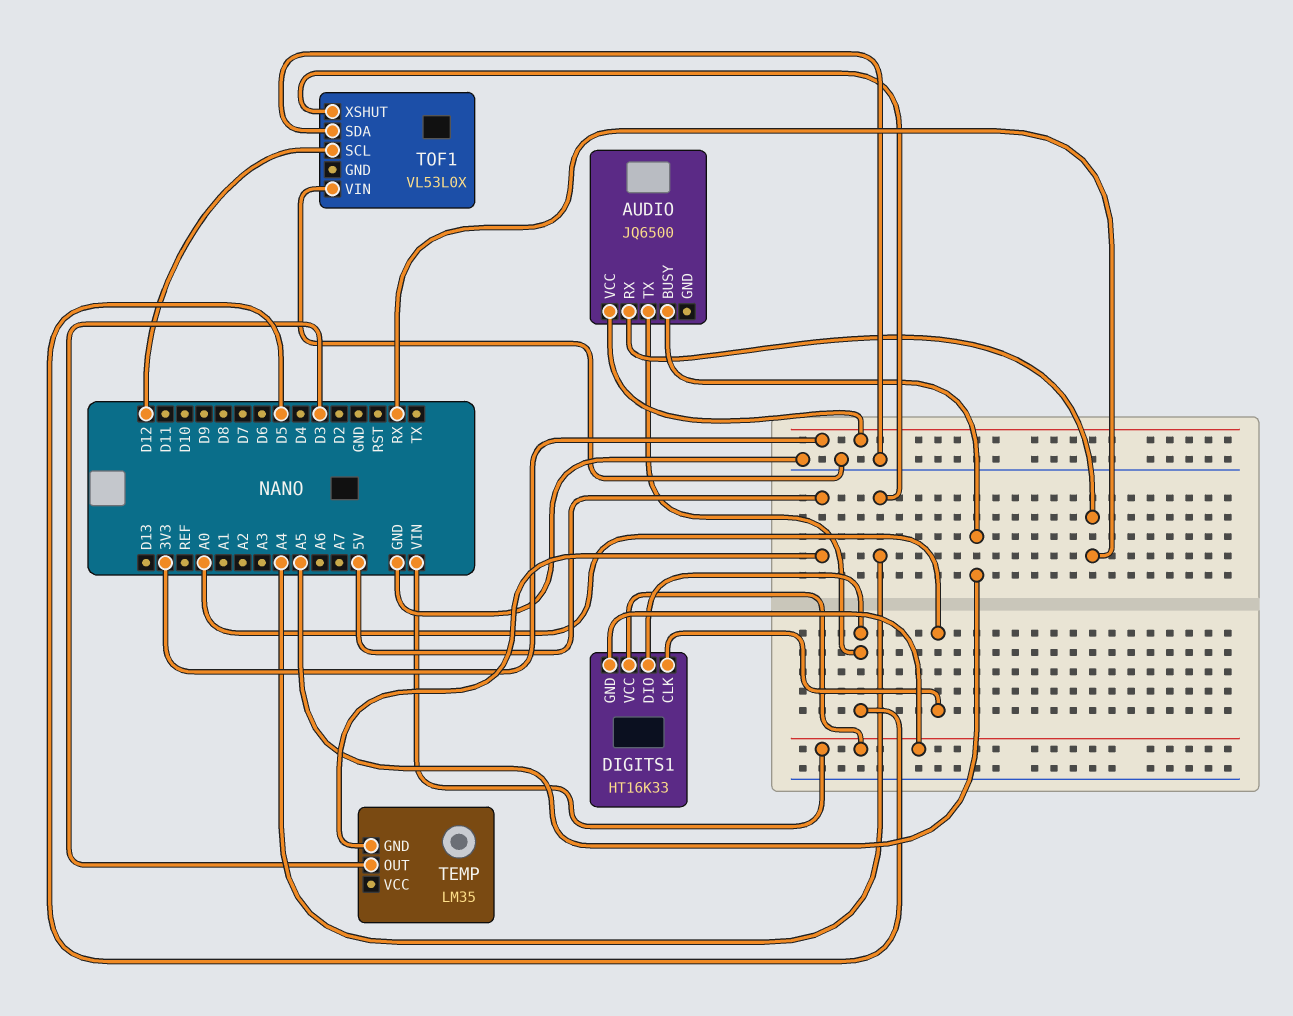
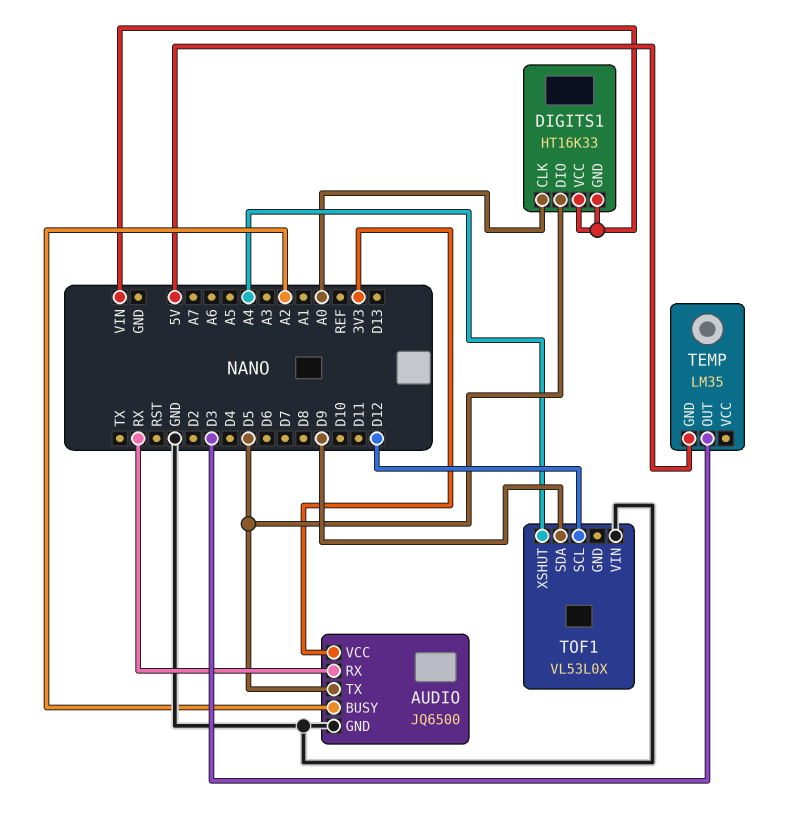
AUDIO pin BUSY: A5 -> A2
AUDIO pin GND: none -> GND
TOF1 pin SDA: GND -> D9

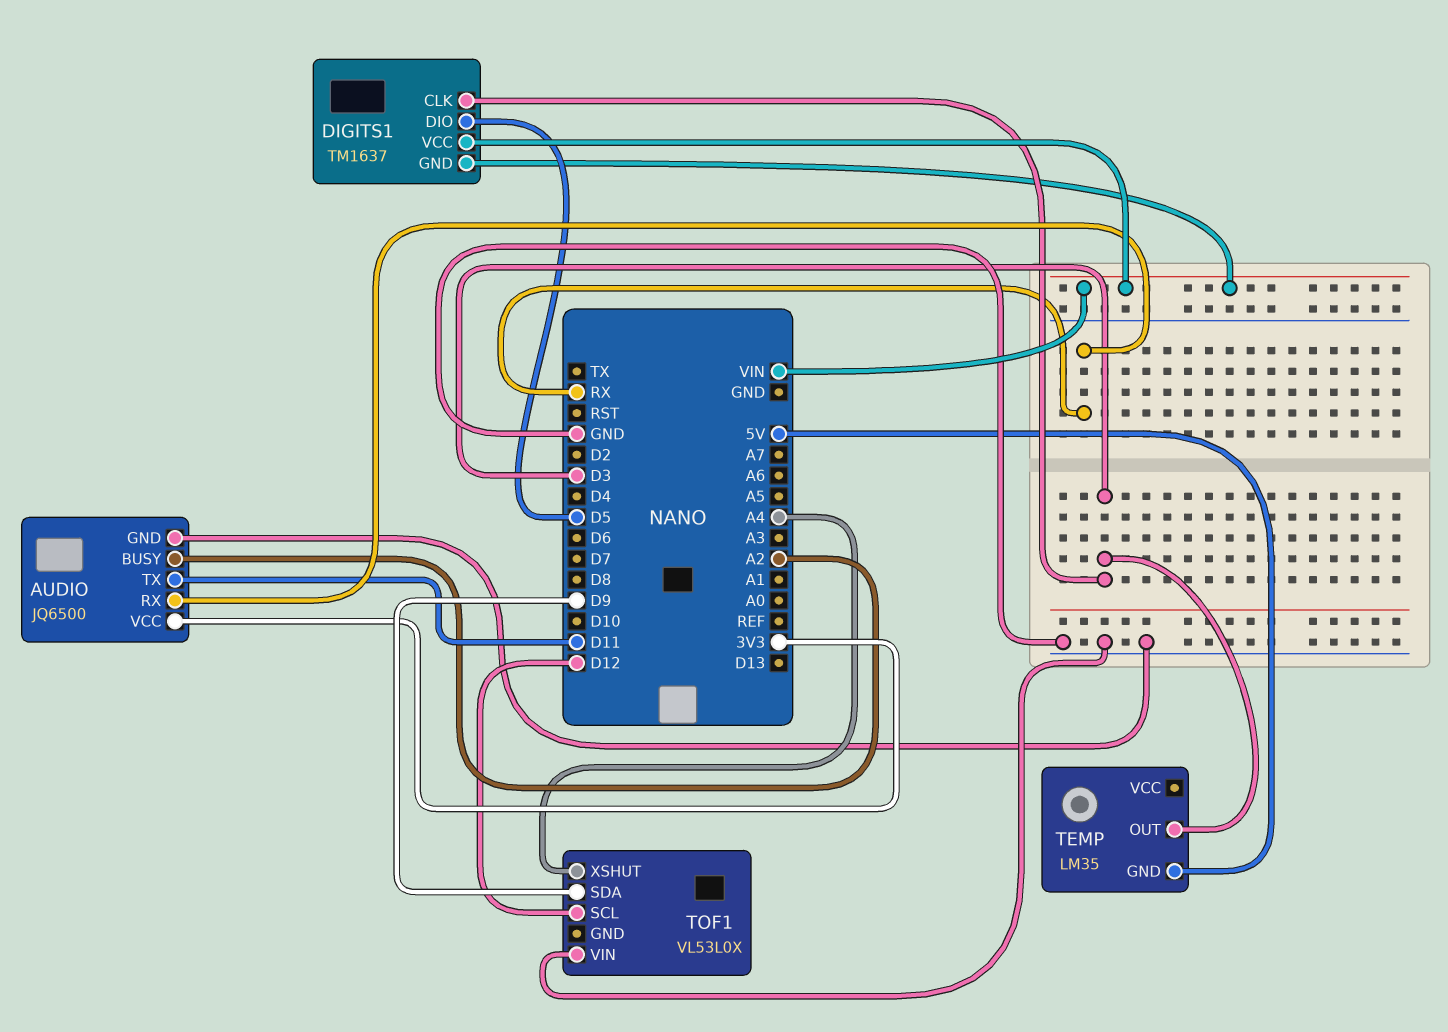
AUDIO pin TX: D5 -> D11
DIGITS1: HT16K33 -> TM1637
DIGITS1 pin CLK: A0 -> D3

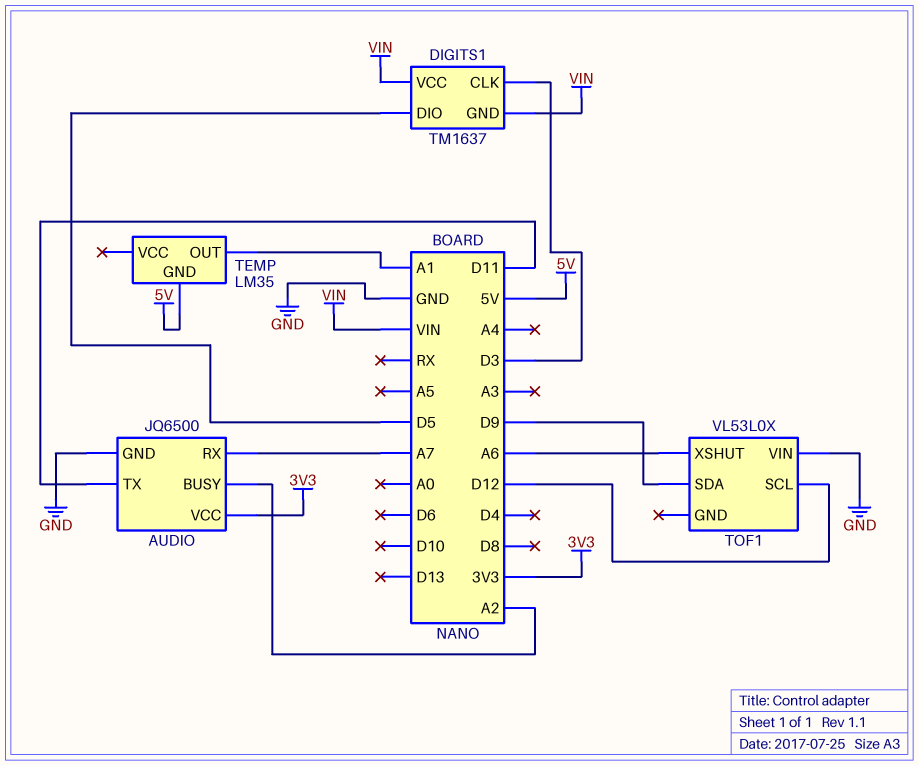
AUDIO pin RX: RX -> A7
TEMP pin OUT: D3 -> A1
TOF1 pin XSHUT: A4 -> A6

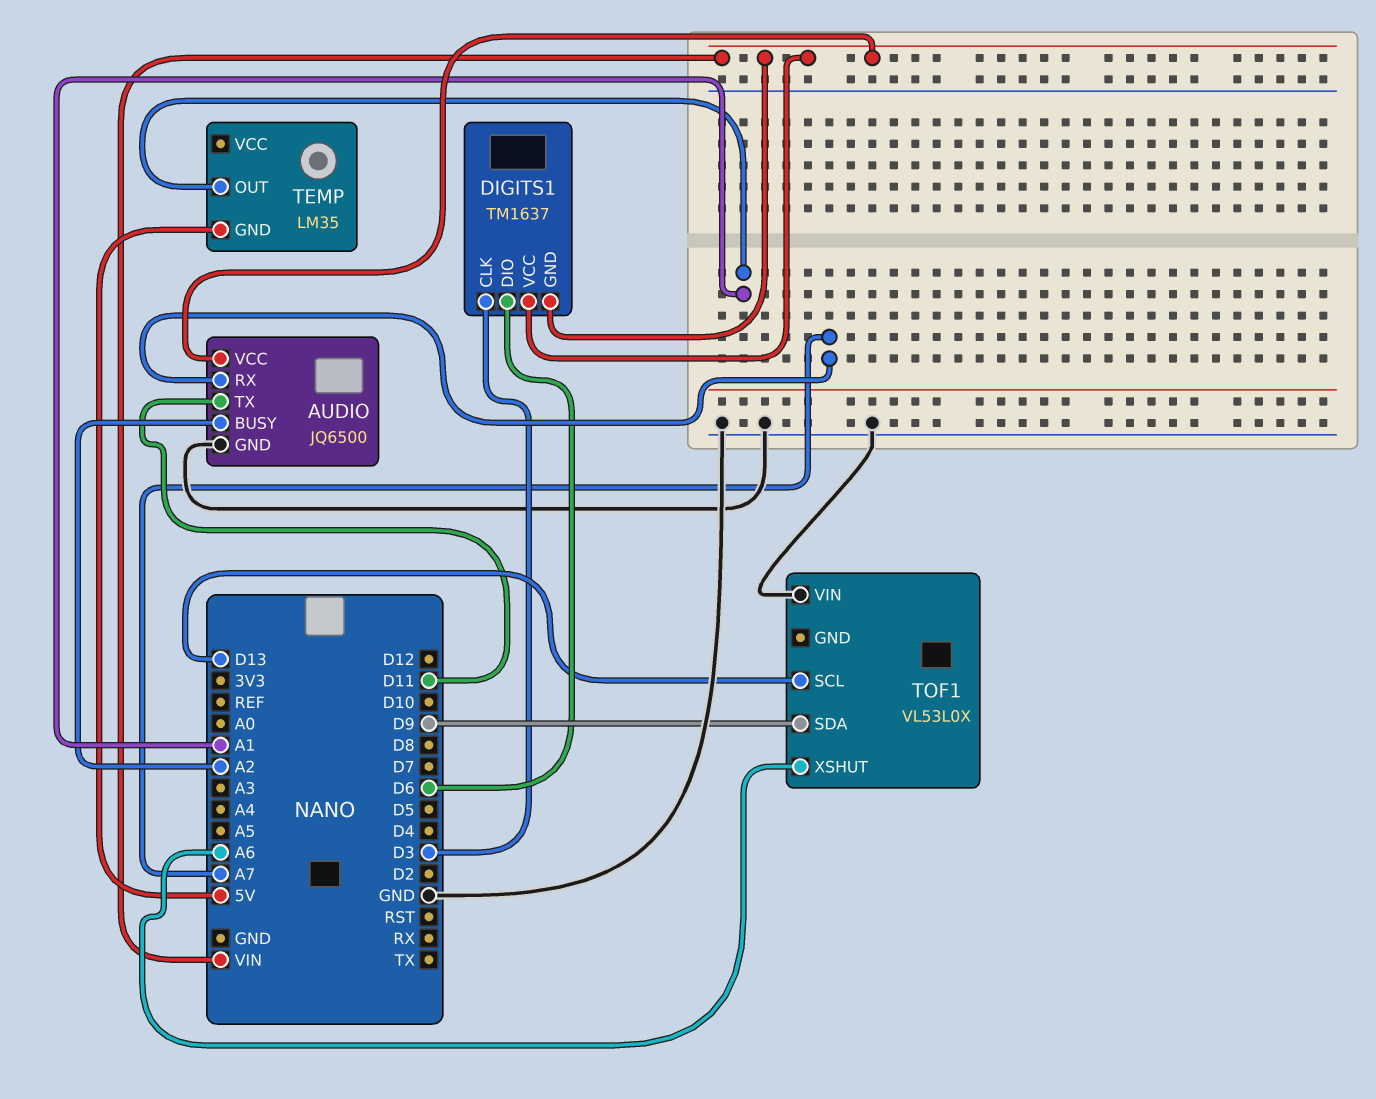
AUDIO pin VCC: 3V3 -> VIN
DIGITS1 pin DIO: D5 -> D6
TOF1 pin SCL: D12 -> D13

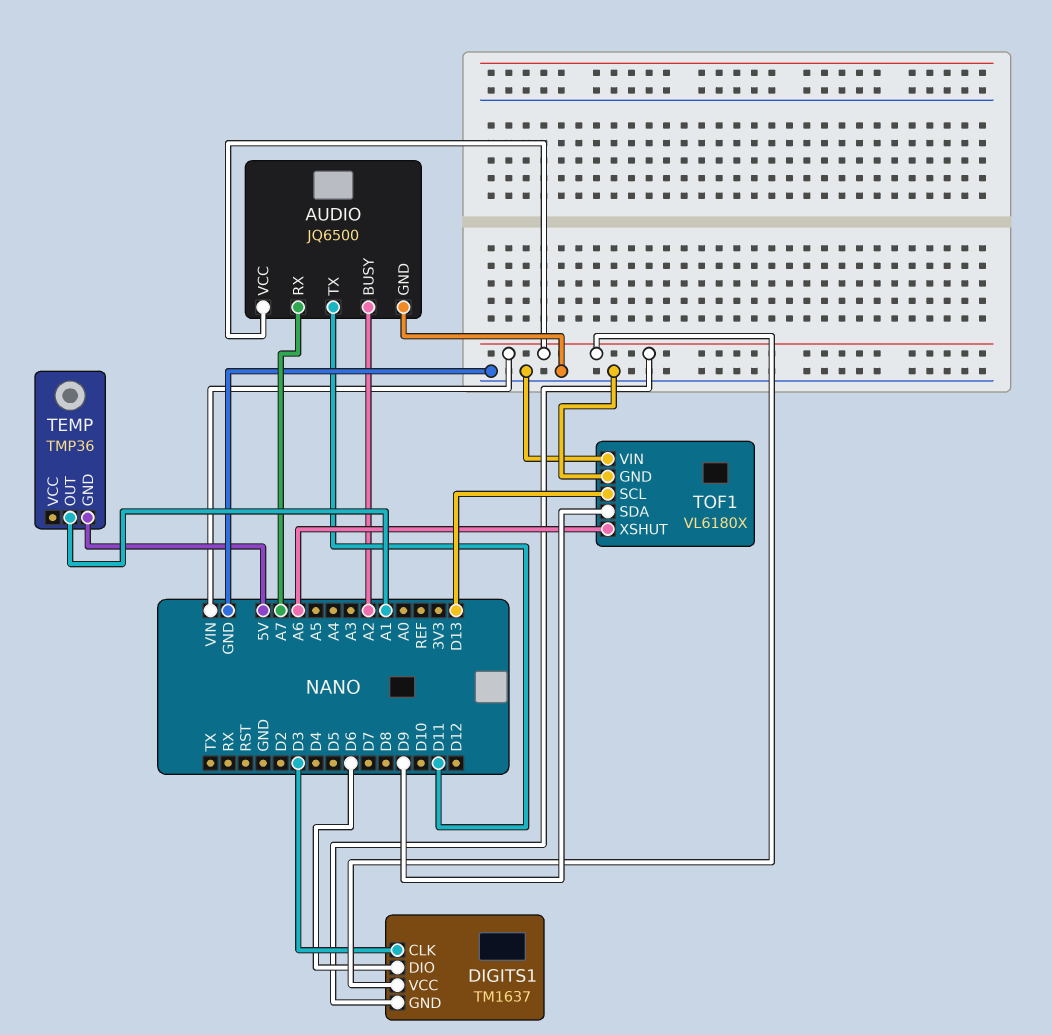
TEMP: LM35 -> TMP36
TOF1: VL53L0X -> VL6180X
TOF1 pin GND: none -> GND

